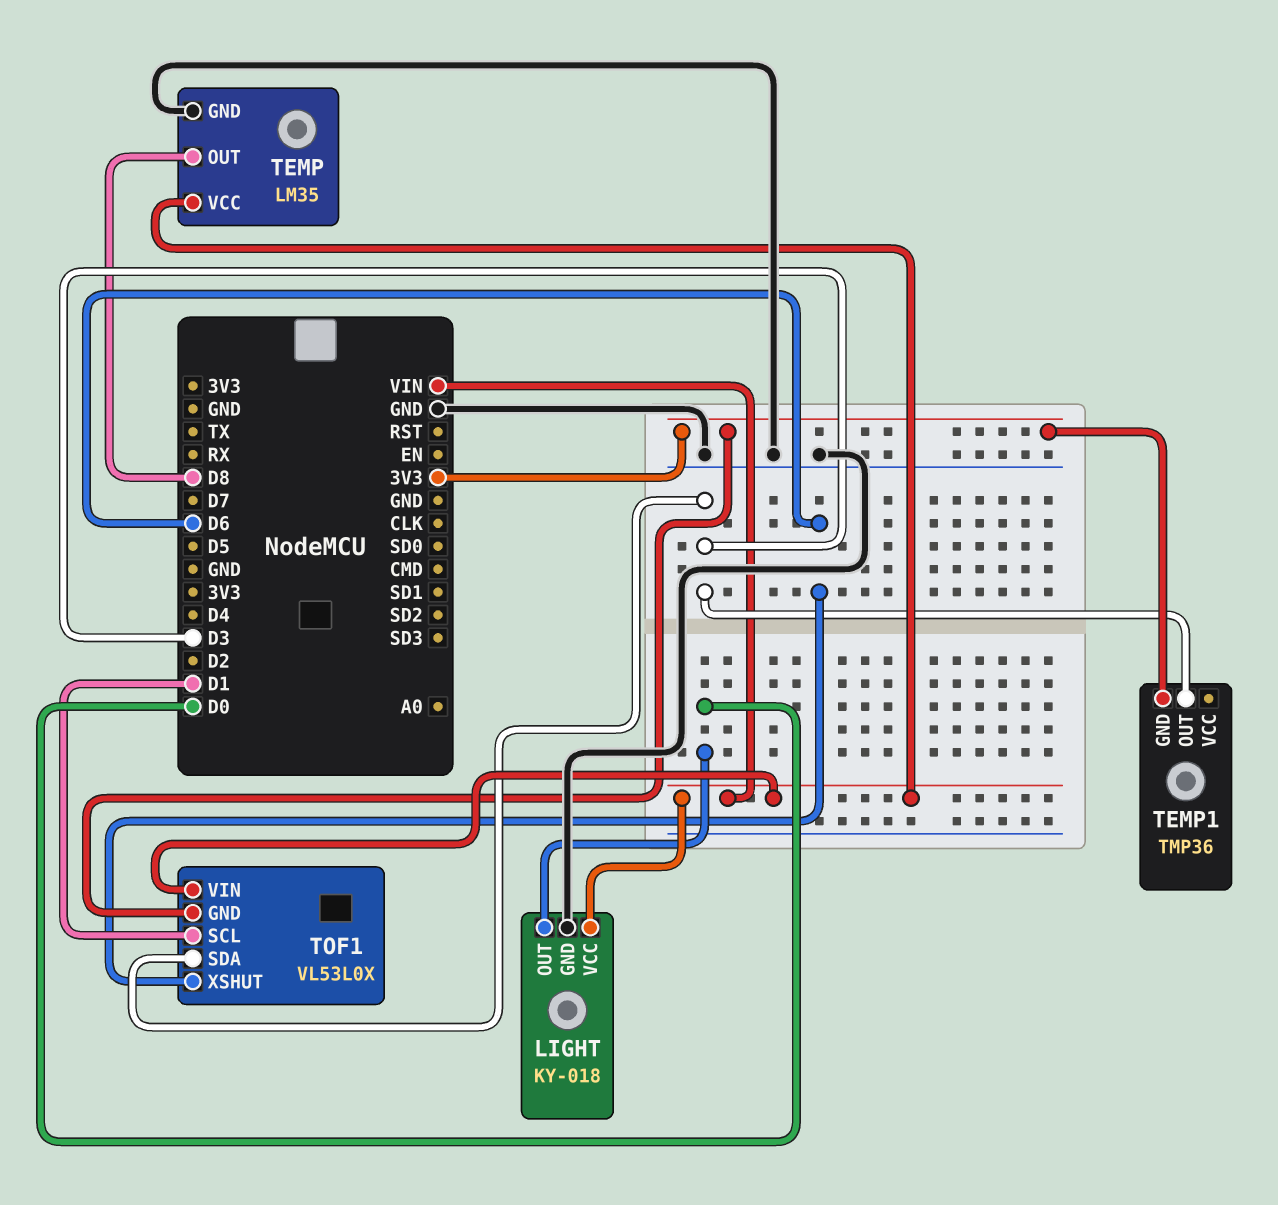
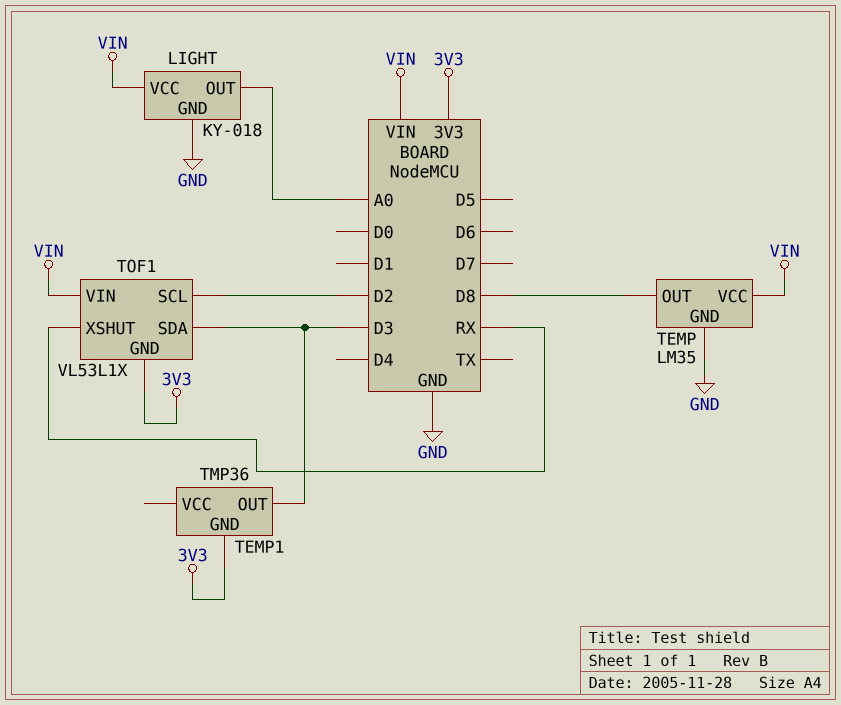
LIGHT pin OUT: D0 -> A0
TOF1: VL53L0X -> VL53L1X
TOF1 pin SCL: D1 -> D2
TOF1 pin XSHUT: D6 -> RX

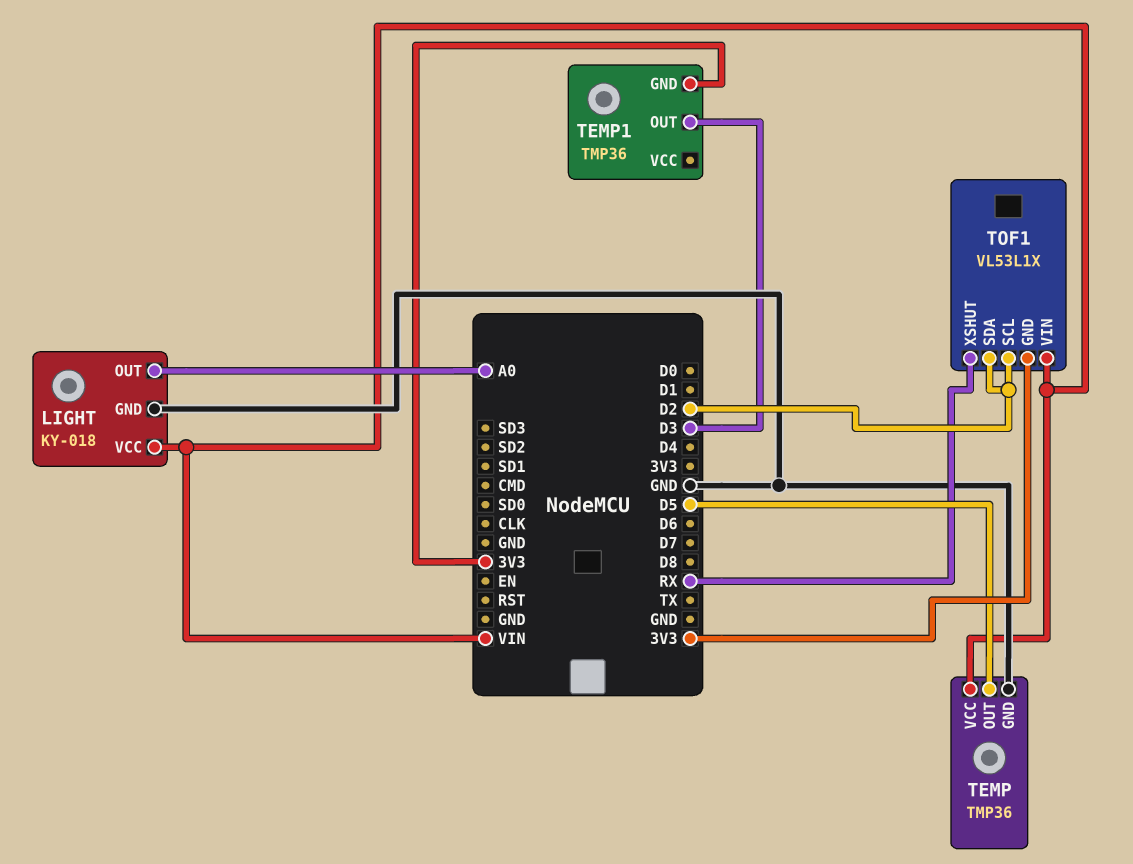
TEMP: LM35 -> TMP36
TEMP pin OUT: D8 -> D5
TOF1 pin SDA: D3 -> D2

